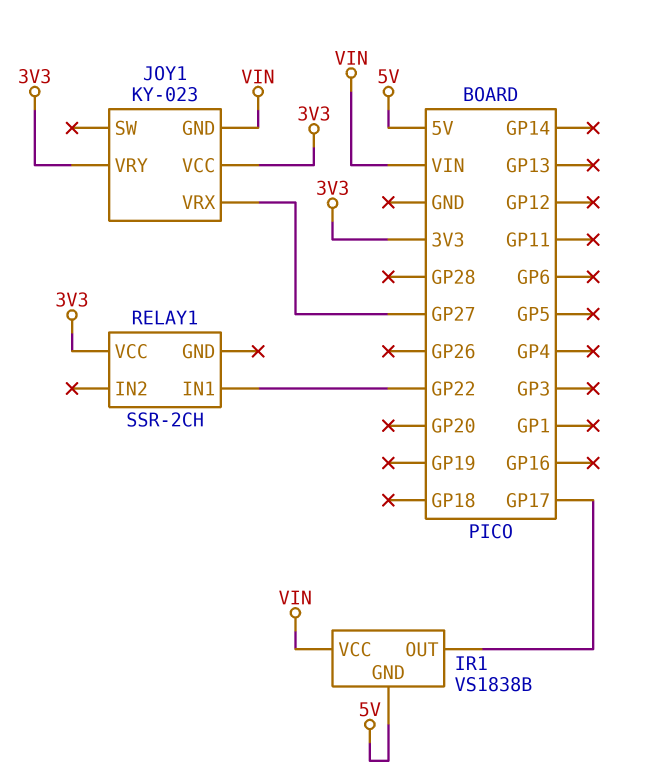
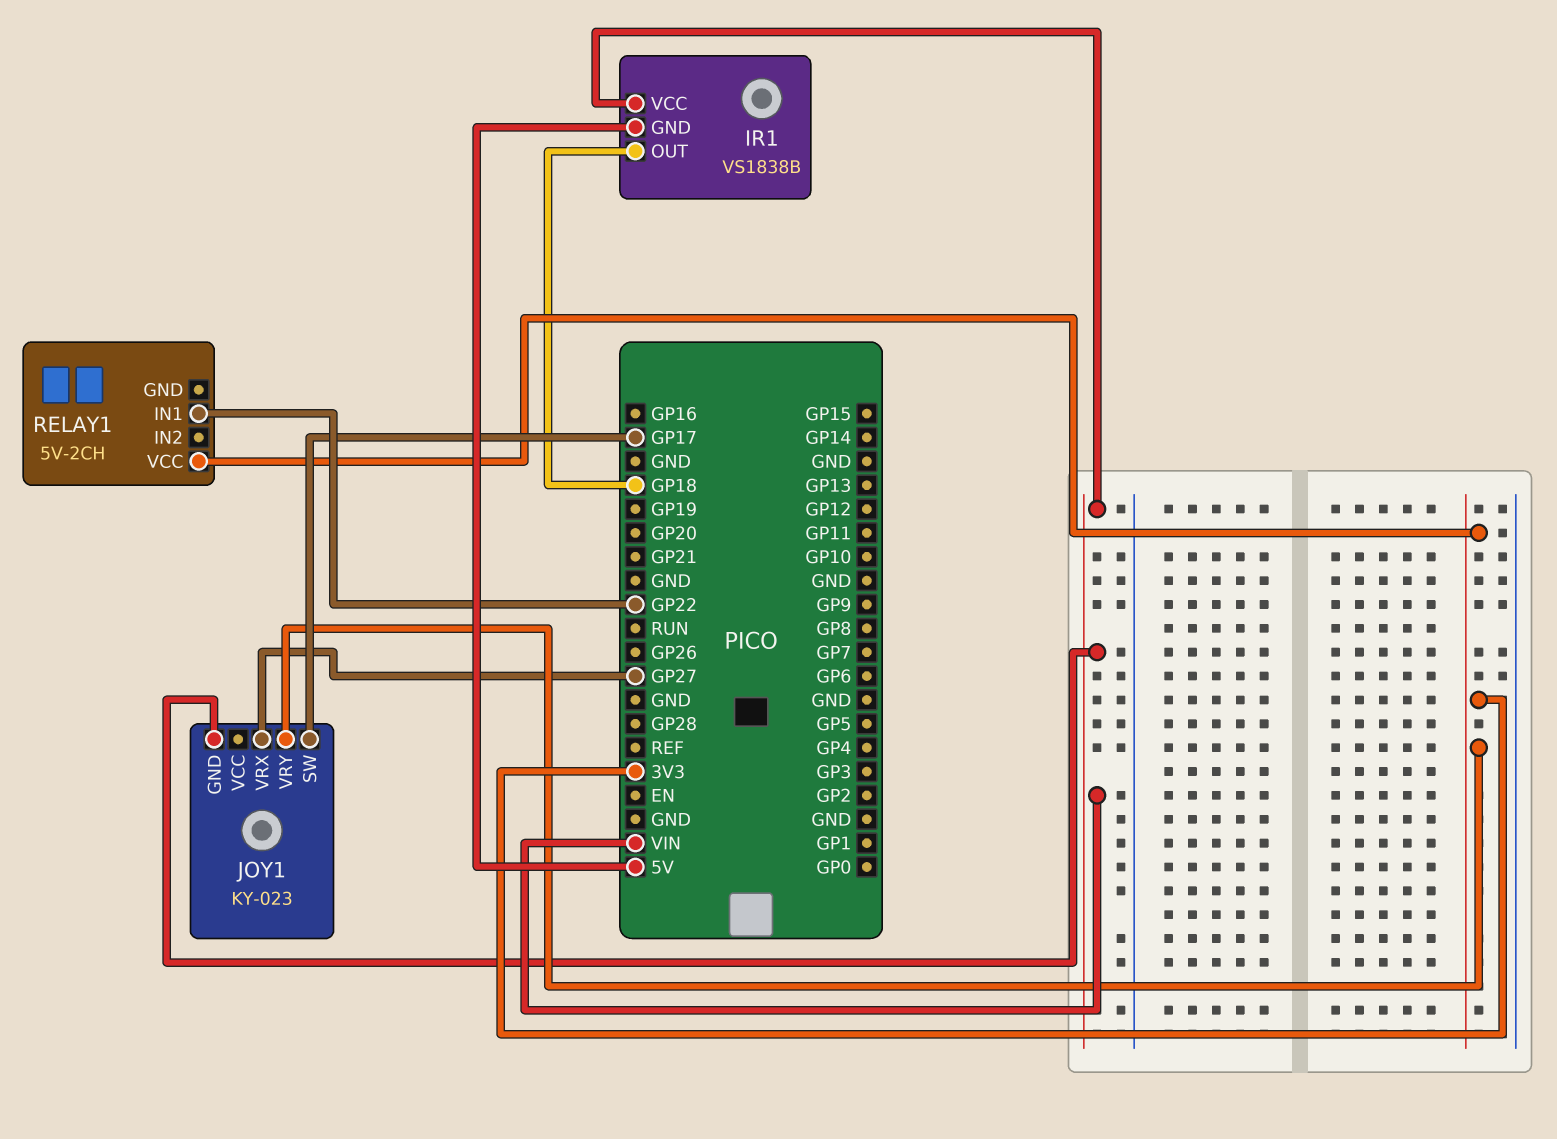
IR1 pin OUT: GP17 -> GP18
JOY1 pin SW: none -> GP17
JOY1 pin VCC: 3V3 -> none
RELAY1: SSR-2CH -> 5V-2CH

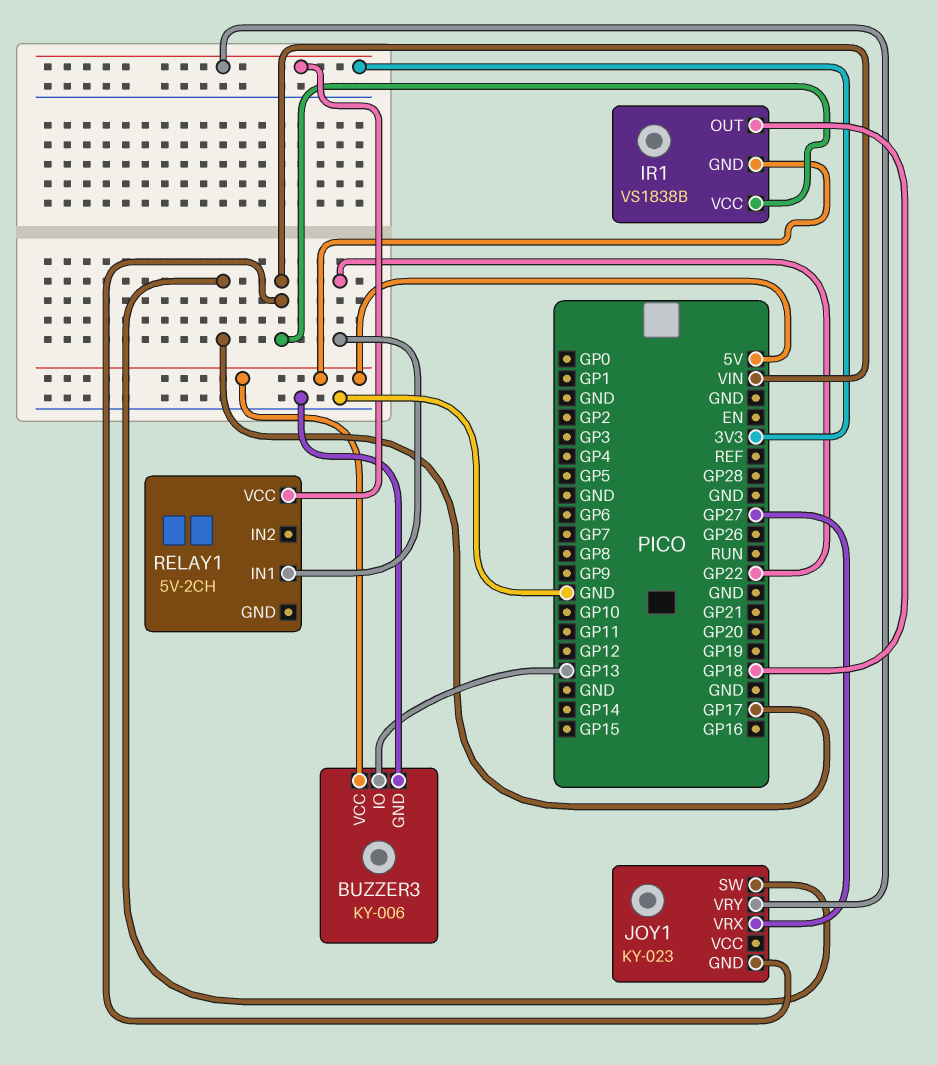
BUZZER3: none -> KY-006
BUZZER3 pin GND: none -> GND
BUZZER3 pin IO: none -> GP13
BUZZER3 pin VCC: none -> 5V

